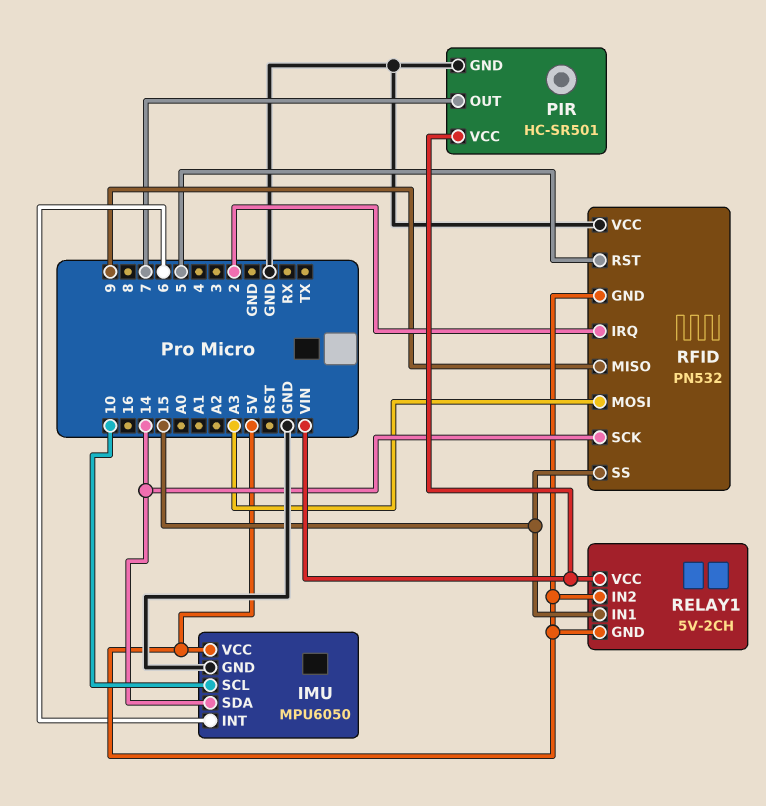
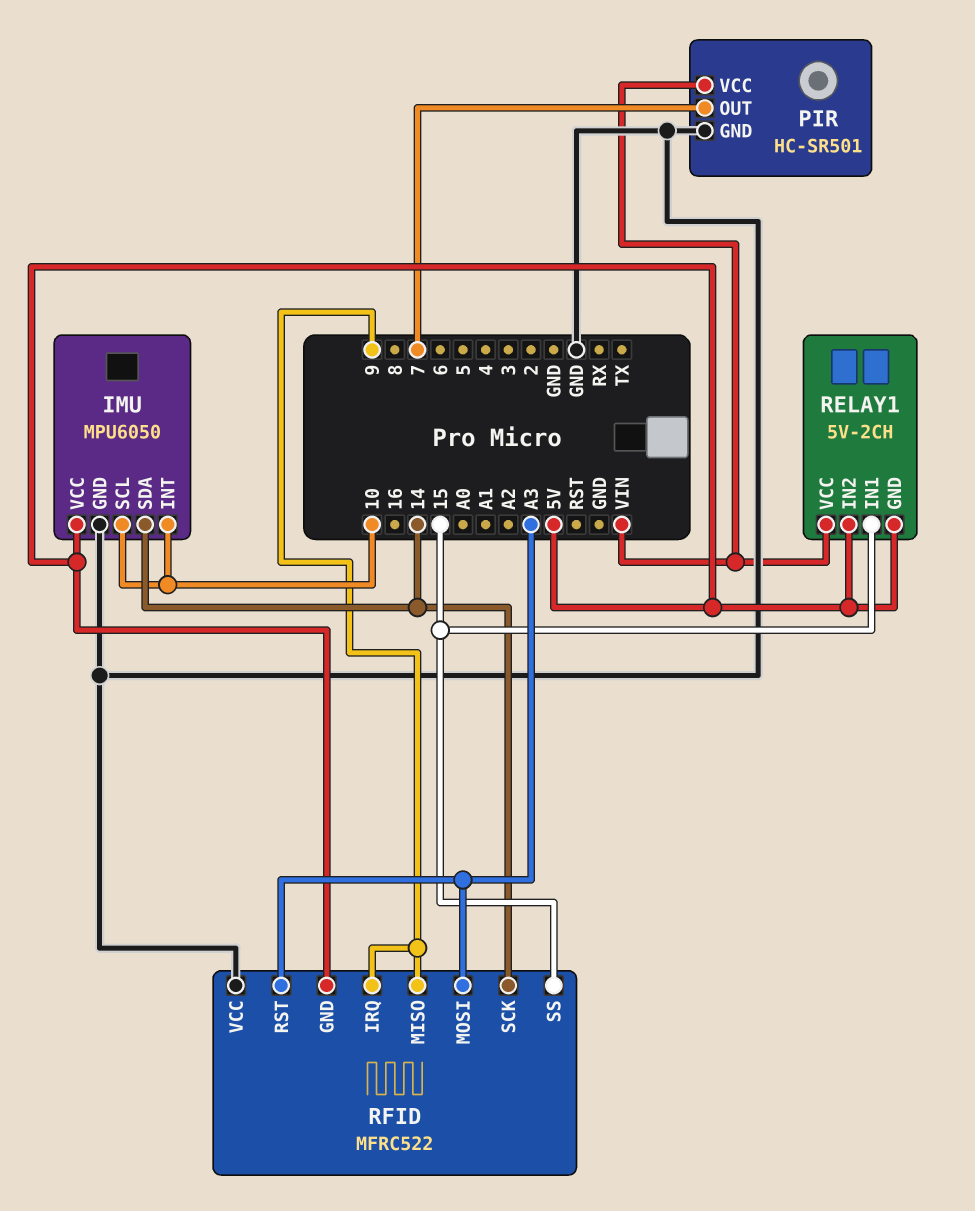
IMU pin INT: 6 -> 10
RFID: PN532 -> MFRC522
RFID pin IRQ: 2 -> 9
RFID pin RST: 5 -> A3

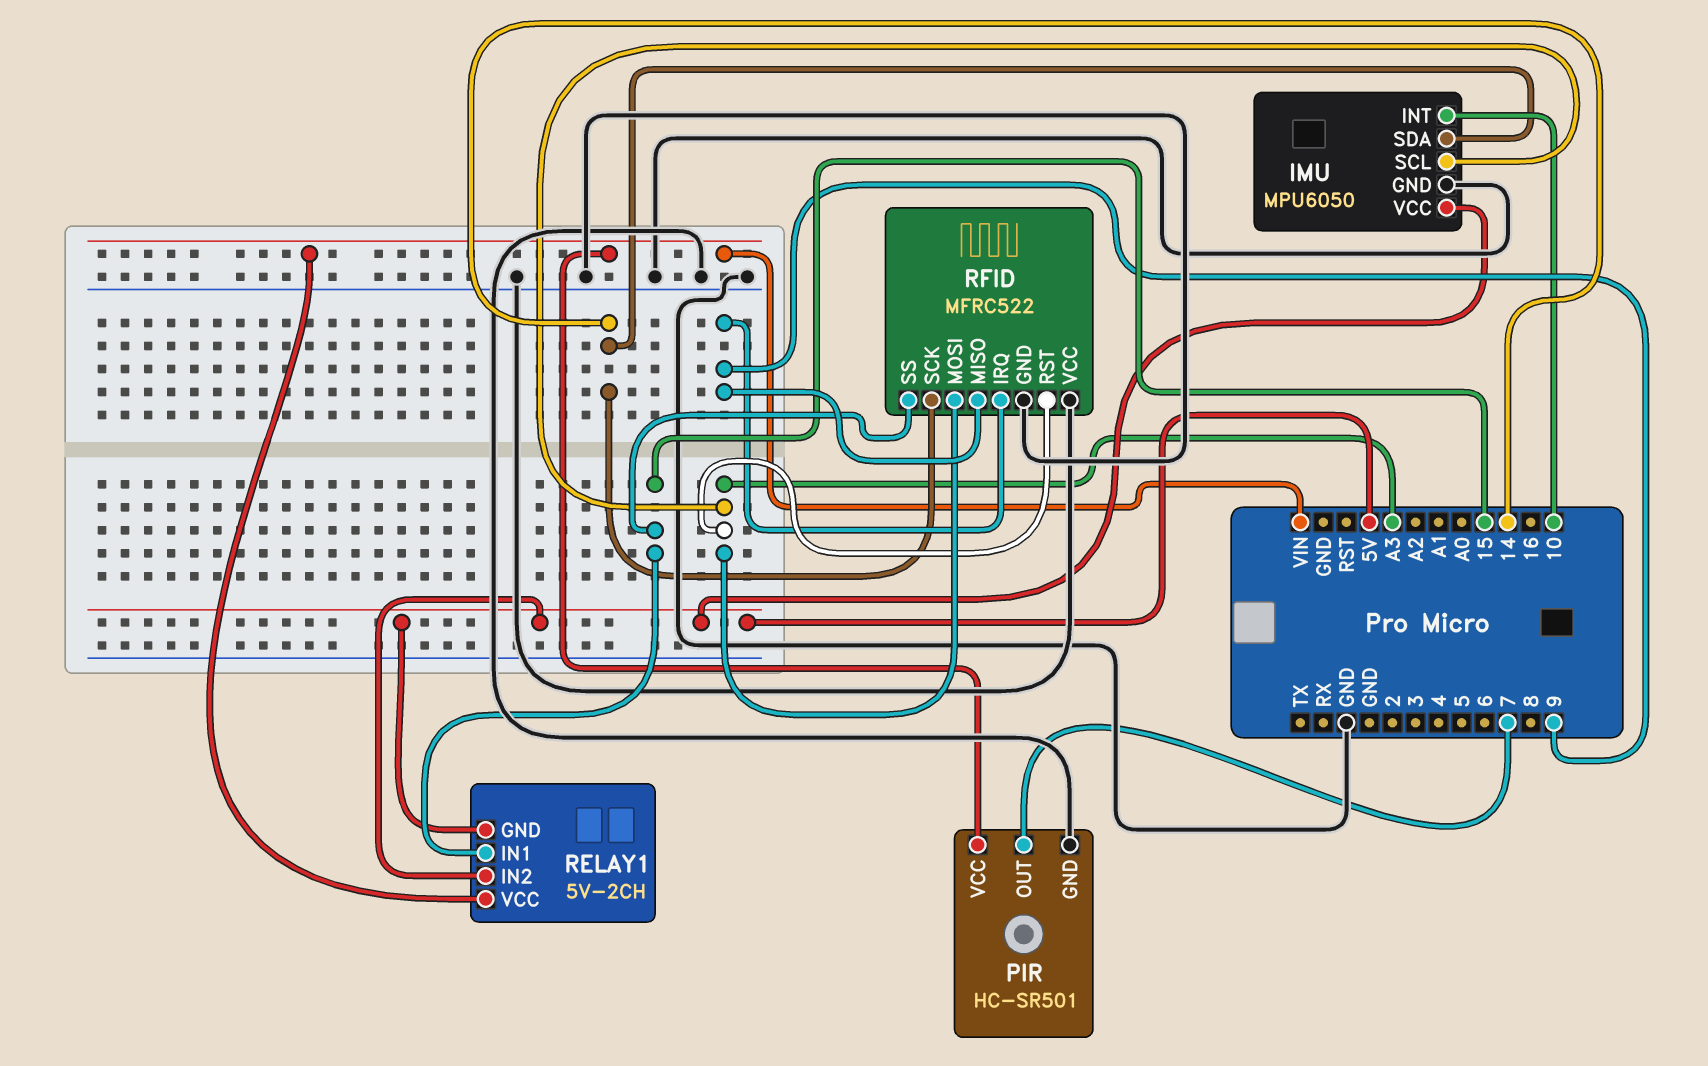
IMU pin SCL: 10 -> A3
RFID pin GND: 5V -> GND

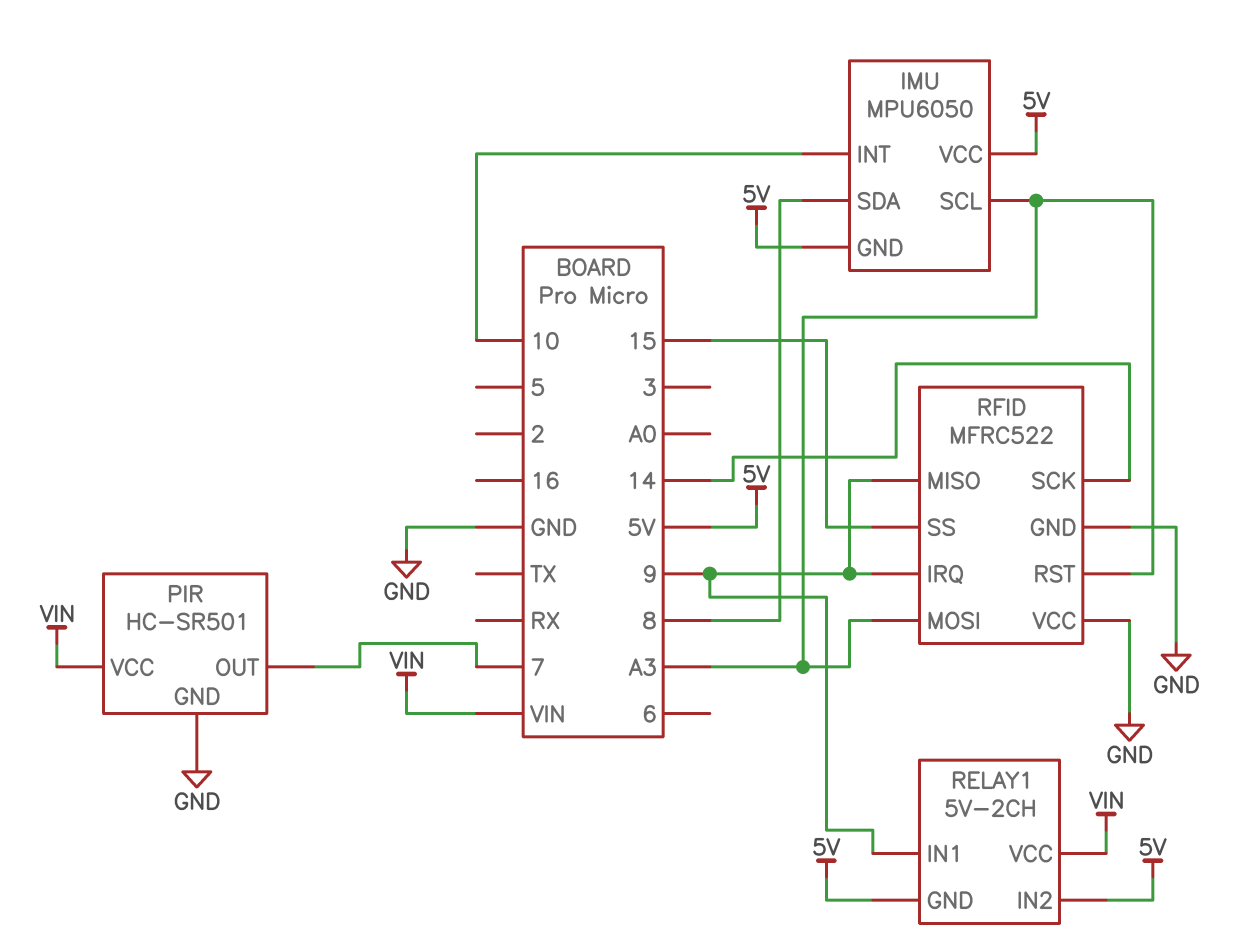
IMU pin GND: GND -> 5V
IMU pin SDA: 14 -> 8
RELAY1 pin IN1: 15 -> 9

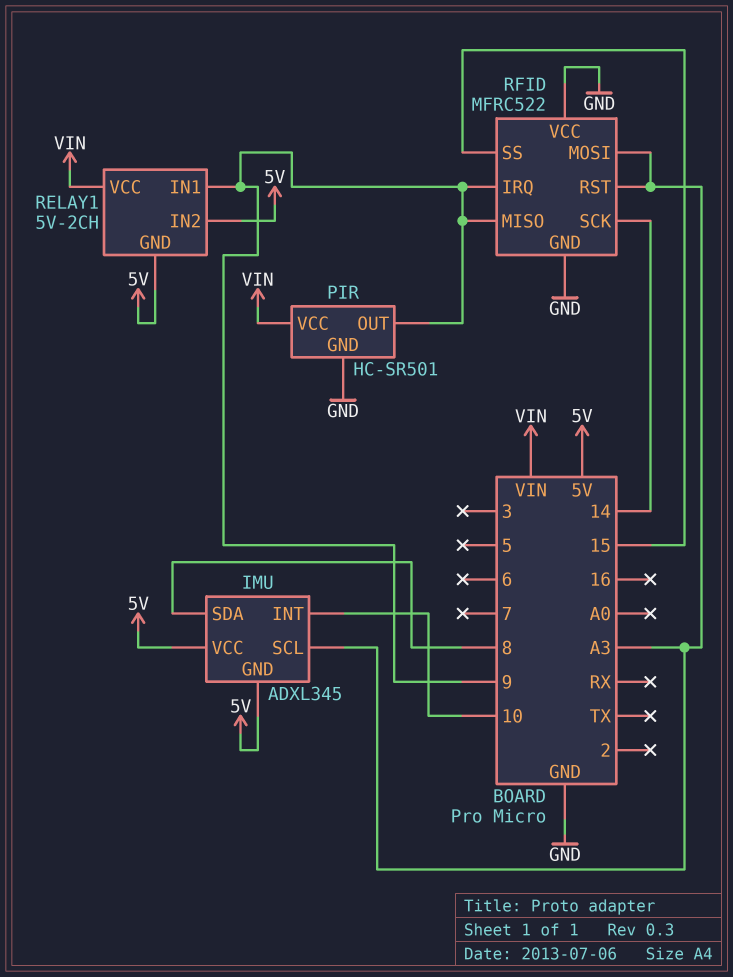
IMU: MPU6050 -> ADXL345
PIR pin OUT: 7 -> 9

